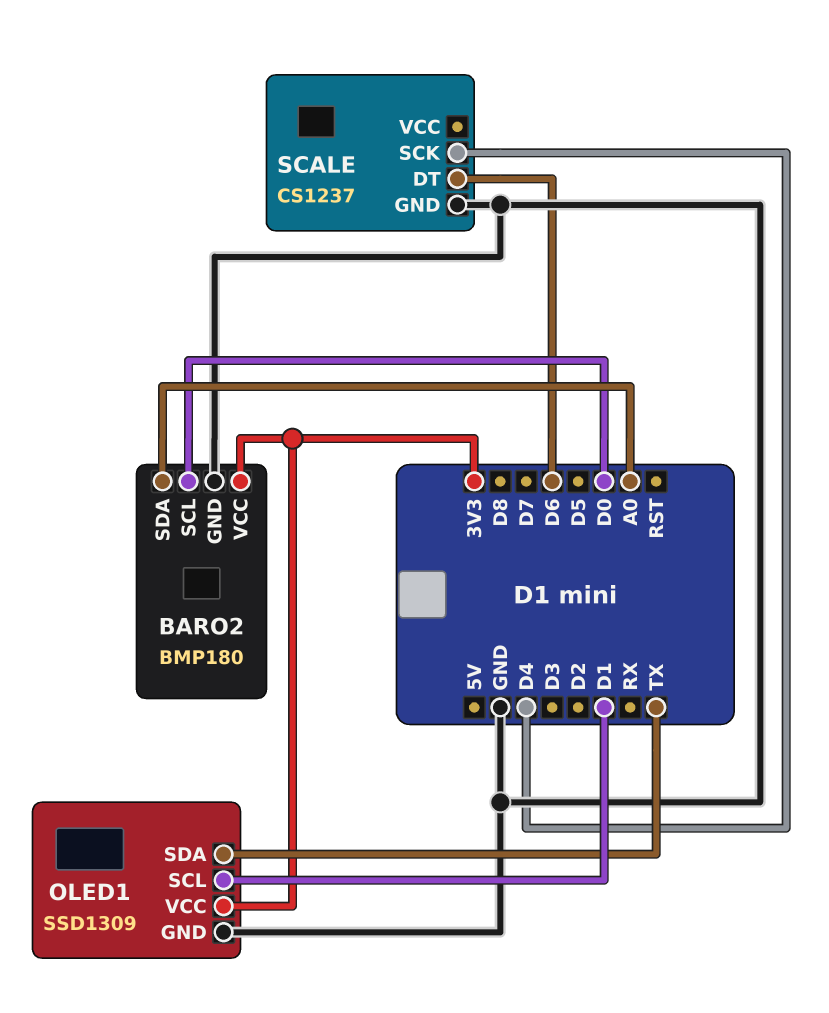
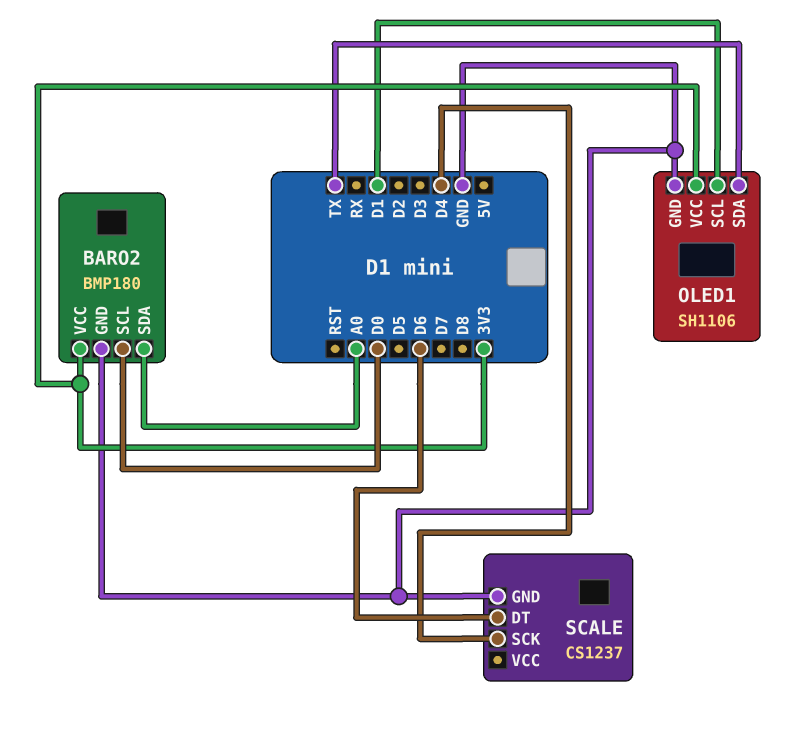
OLED1: SSD1309 -> SH1106

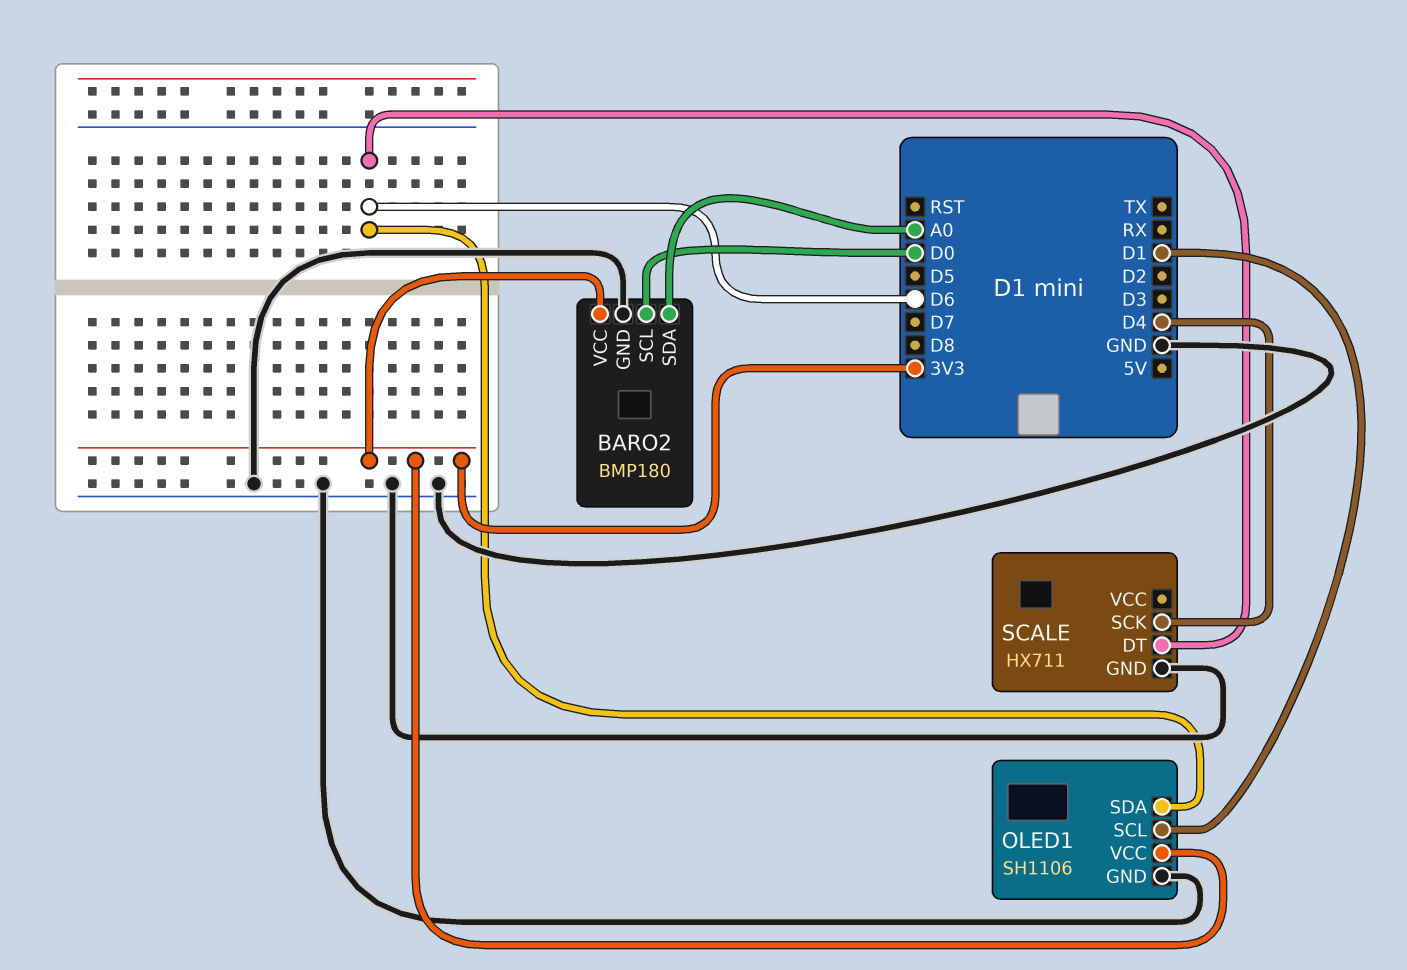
OLED1 pin SDA: TX -> D6
SCALE: CS1237 -> HX711

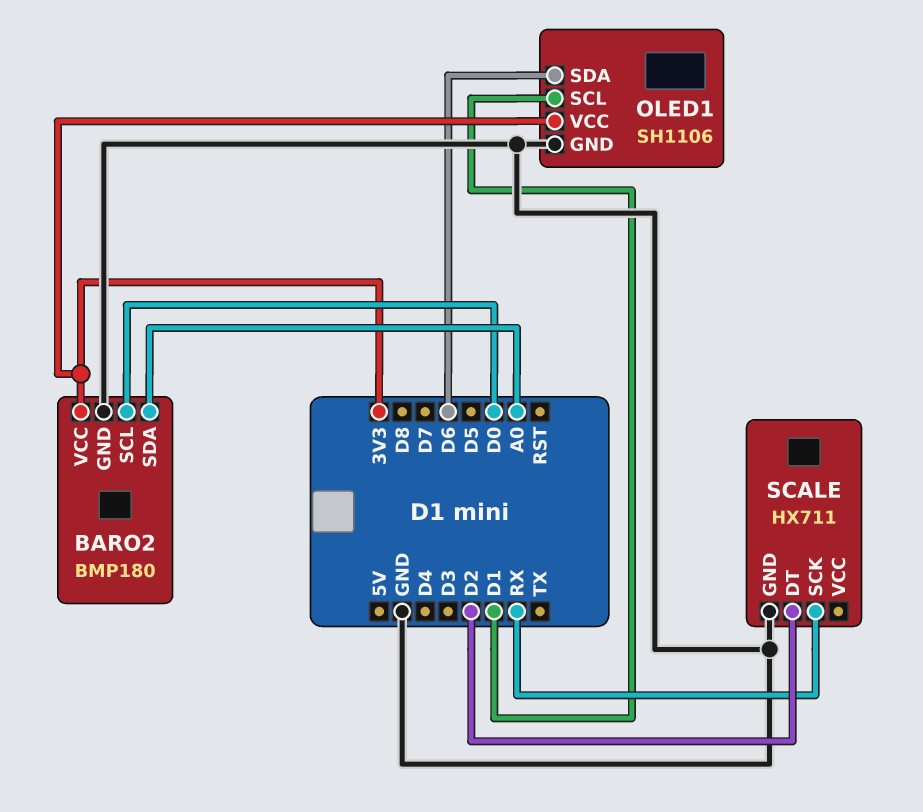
SCALE pin DT: D6 -> D2
SCALE pin SCK: D4 -> RX

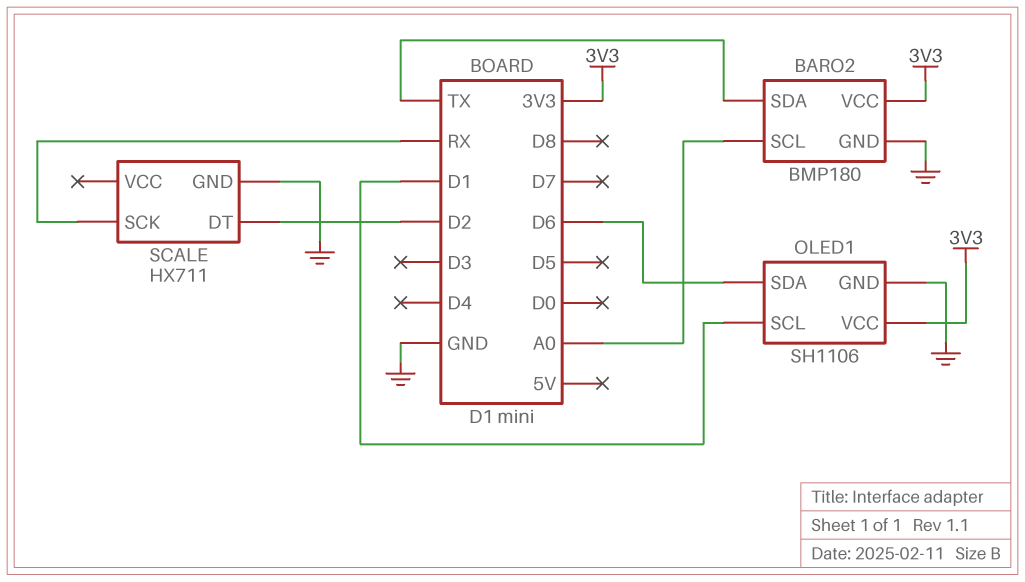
BARO2 pin SCL: D0 -> A0
BARO2 pin SDA: A0 -> TX

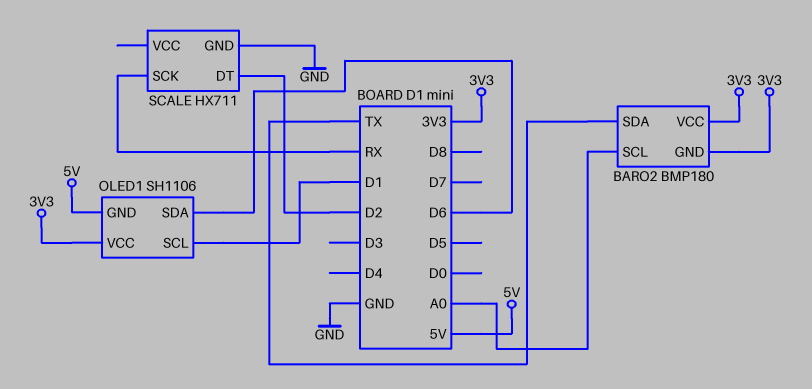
BARO2 pin GND: GND -> 3V3
OLED1 pin GND: GND -> 5V

